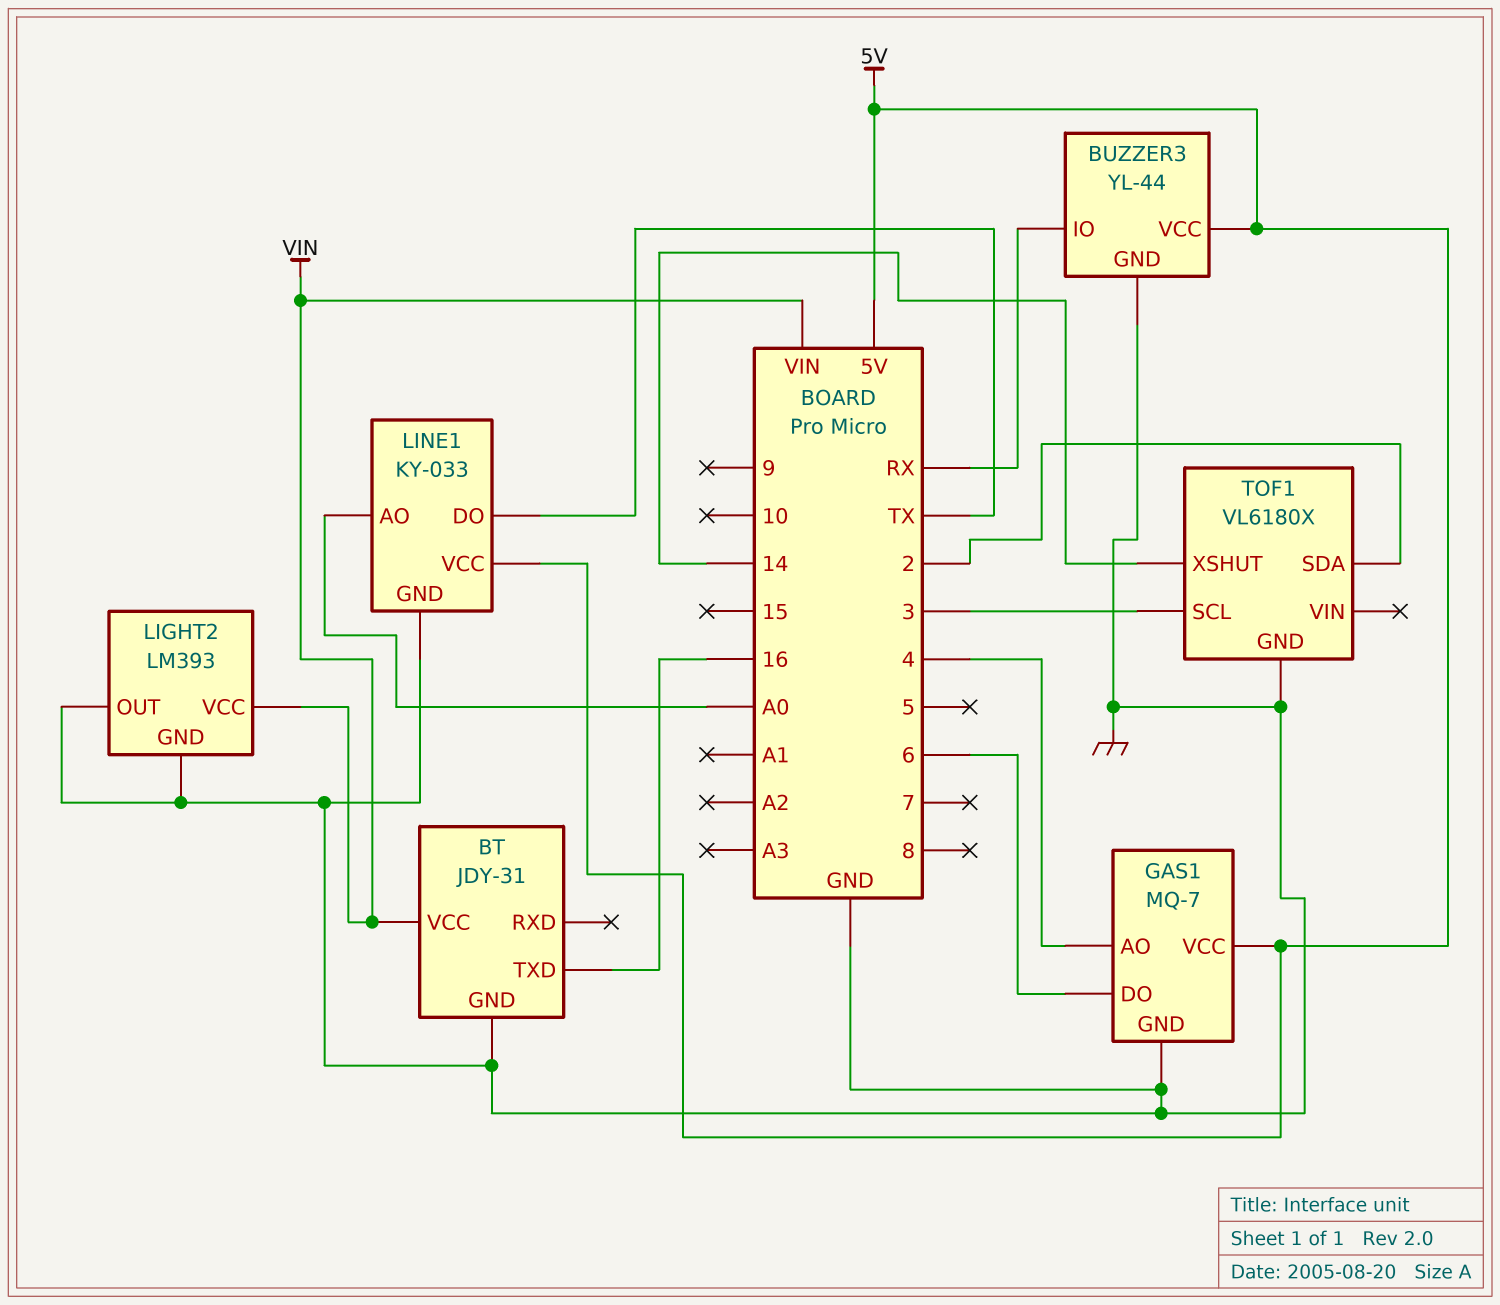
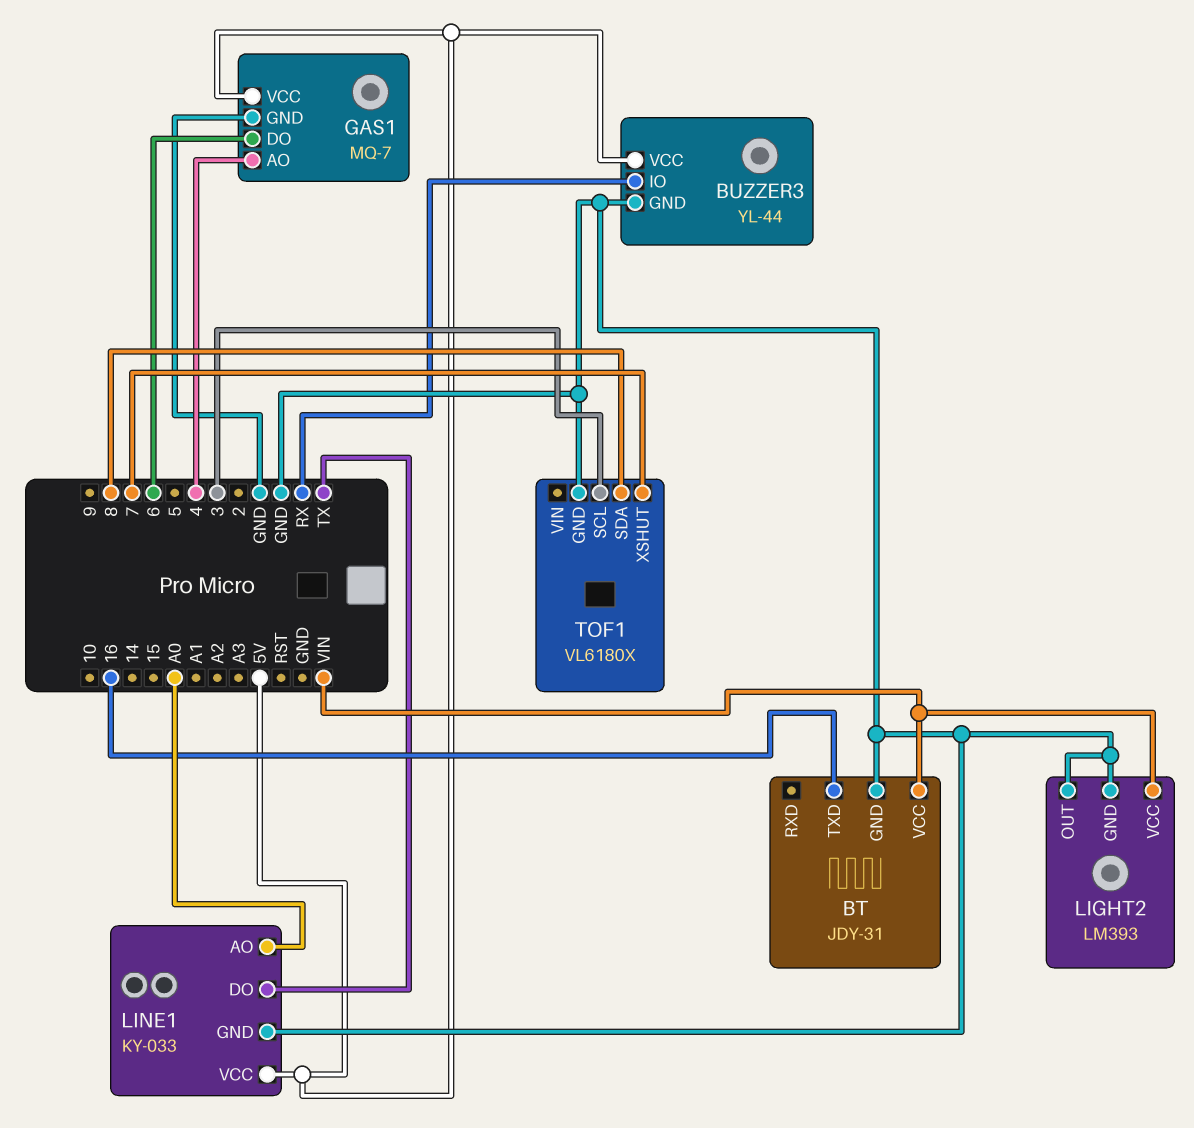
TOF1 pin SDA: 2 -> 8
TOF1 pin XSHUT: 14 -> 7

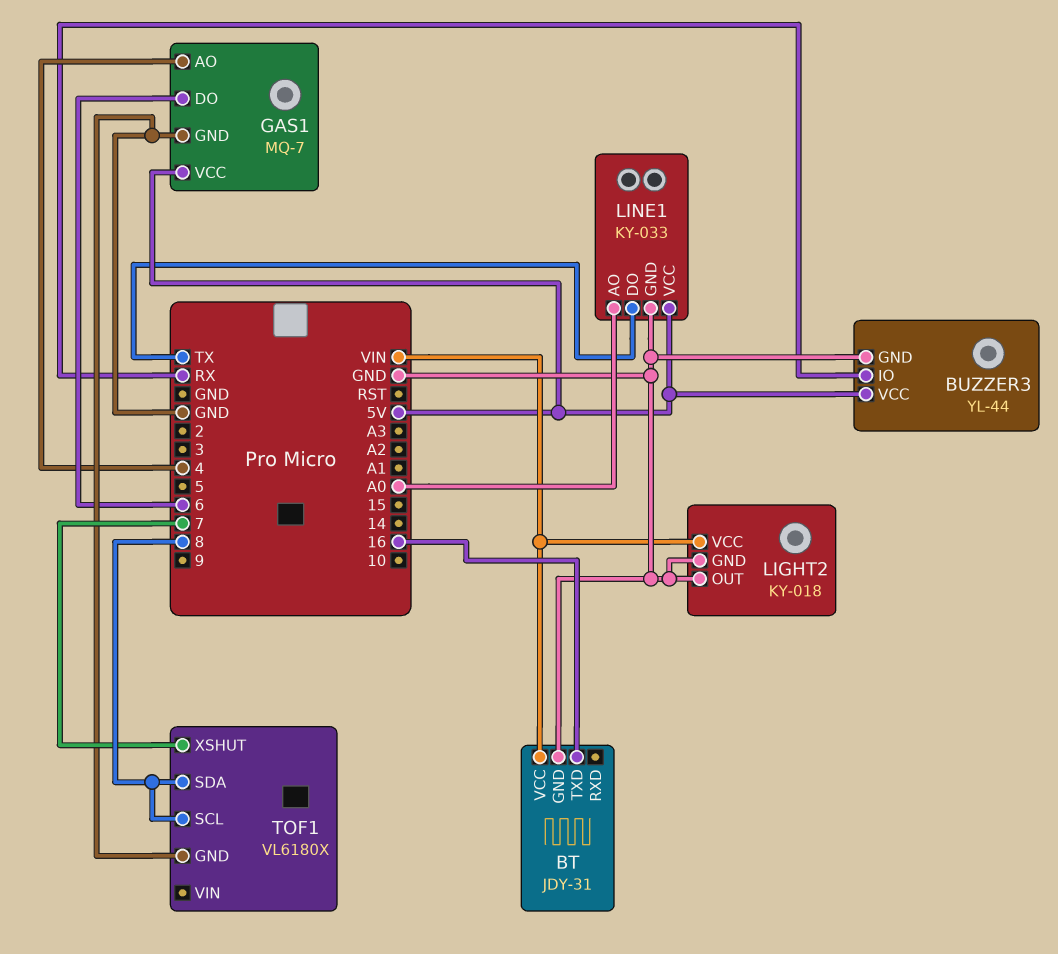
LIGHT2: LM393 -> KY-018
TOF1 pin SCL: 3 -> 8

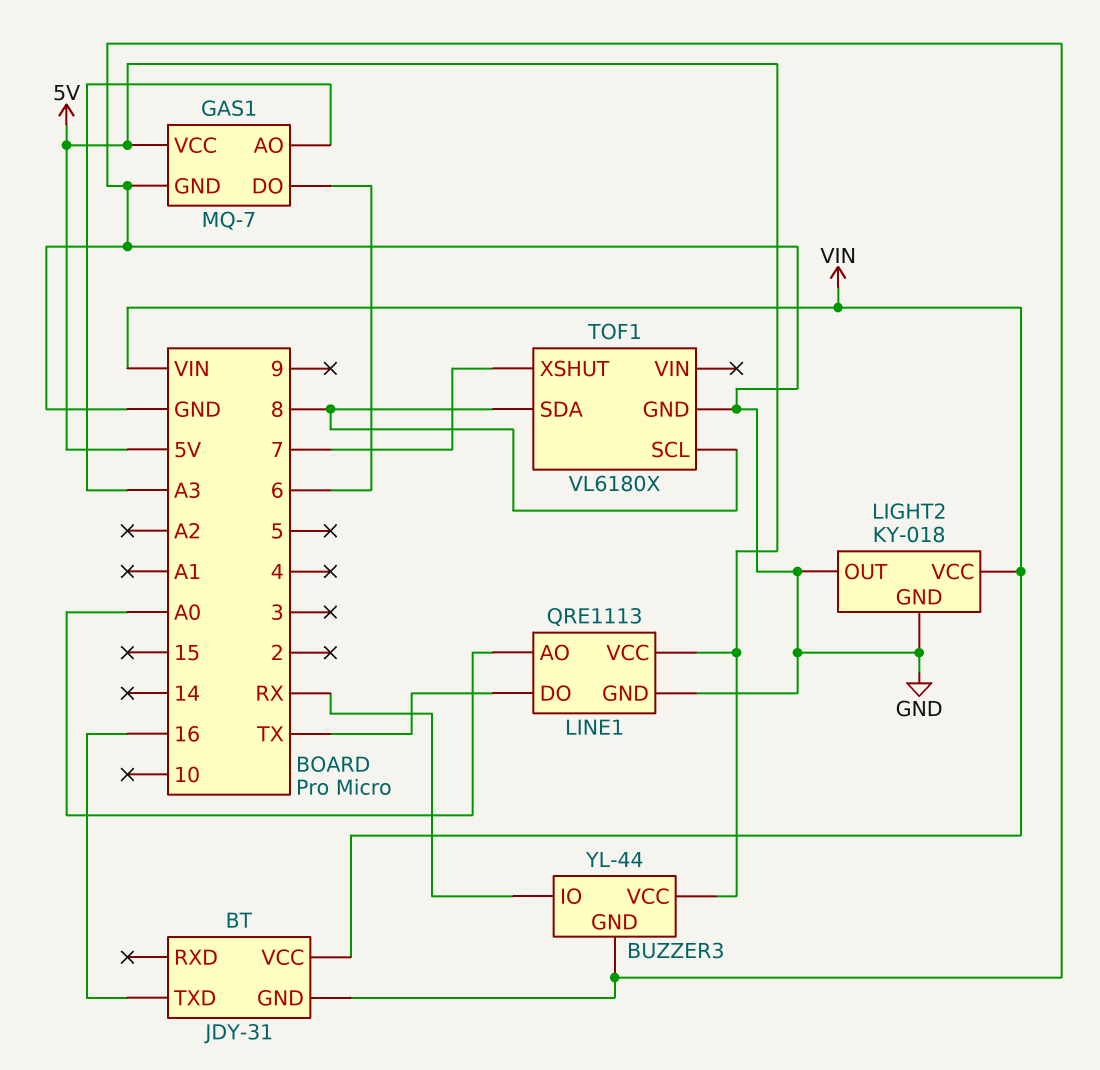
GAS1 pin AO: 4 -> A3
LINE1: KY-033 -> QRE1113

